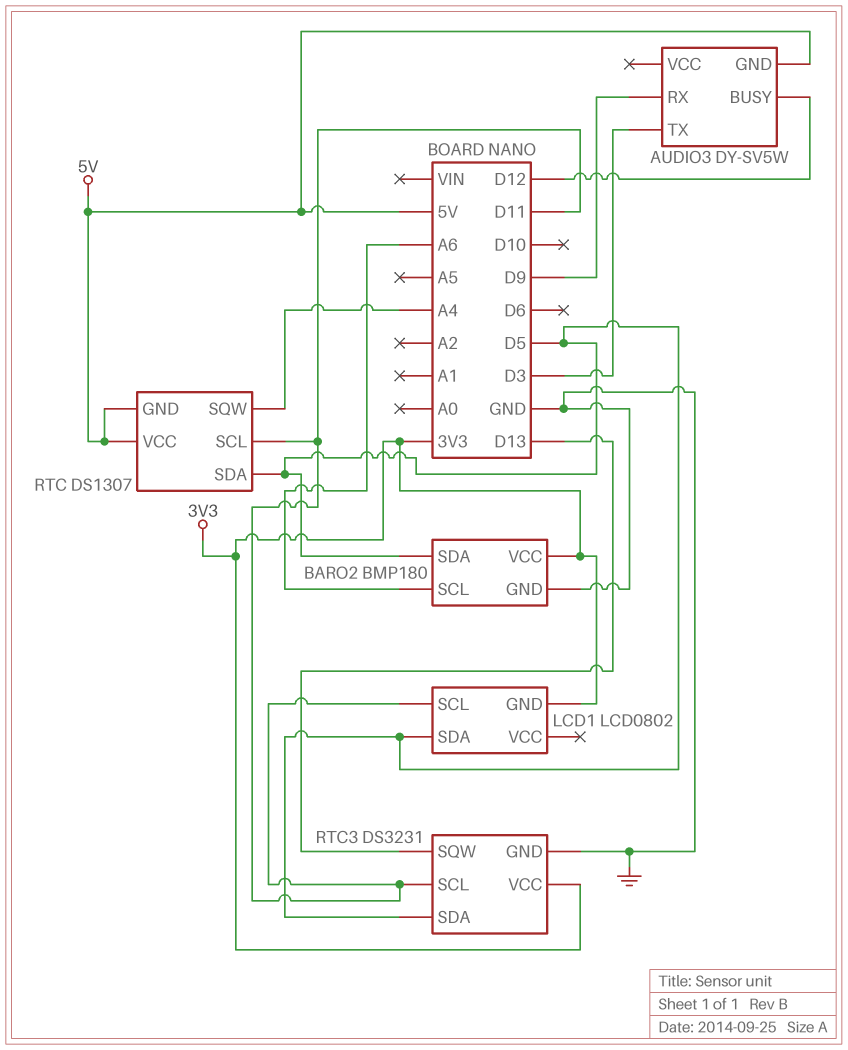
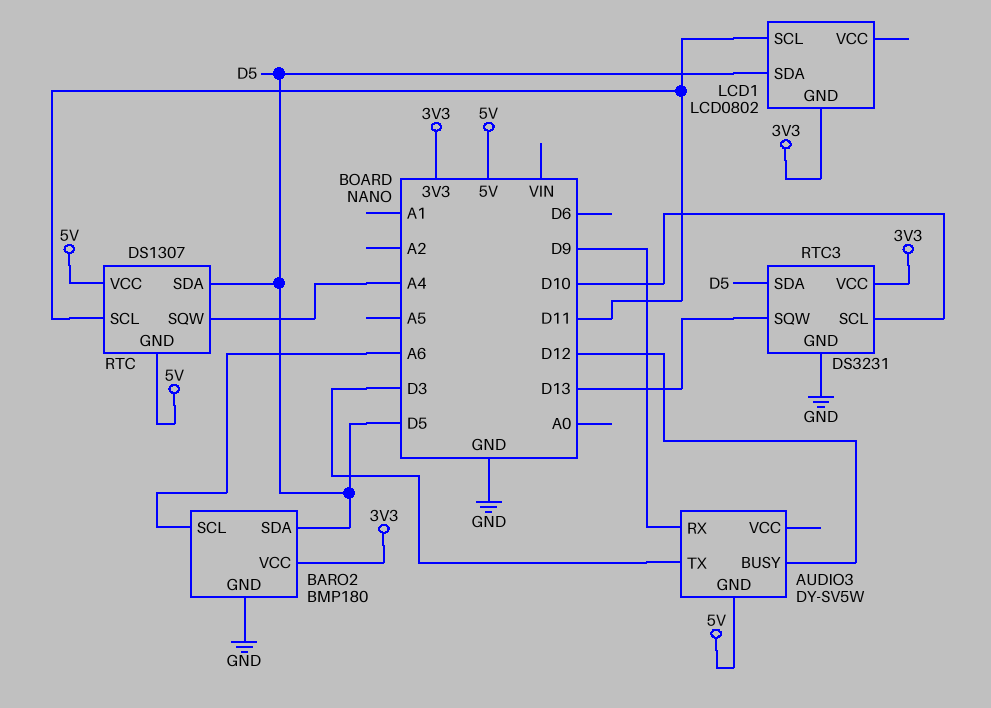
RTC3 pin SCL: D11 -> D10

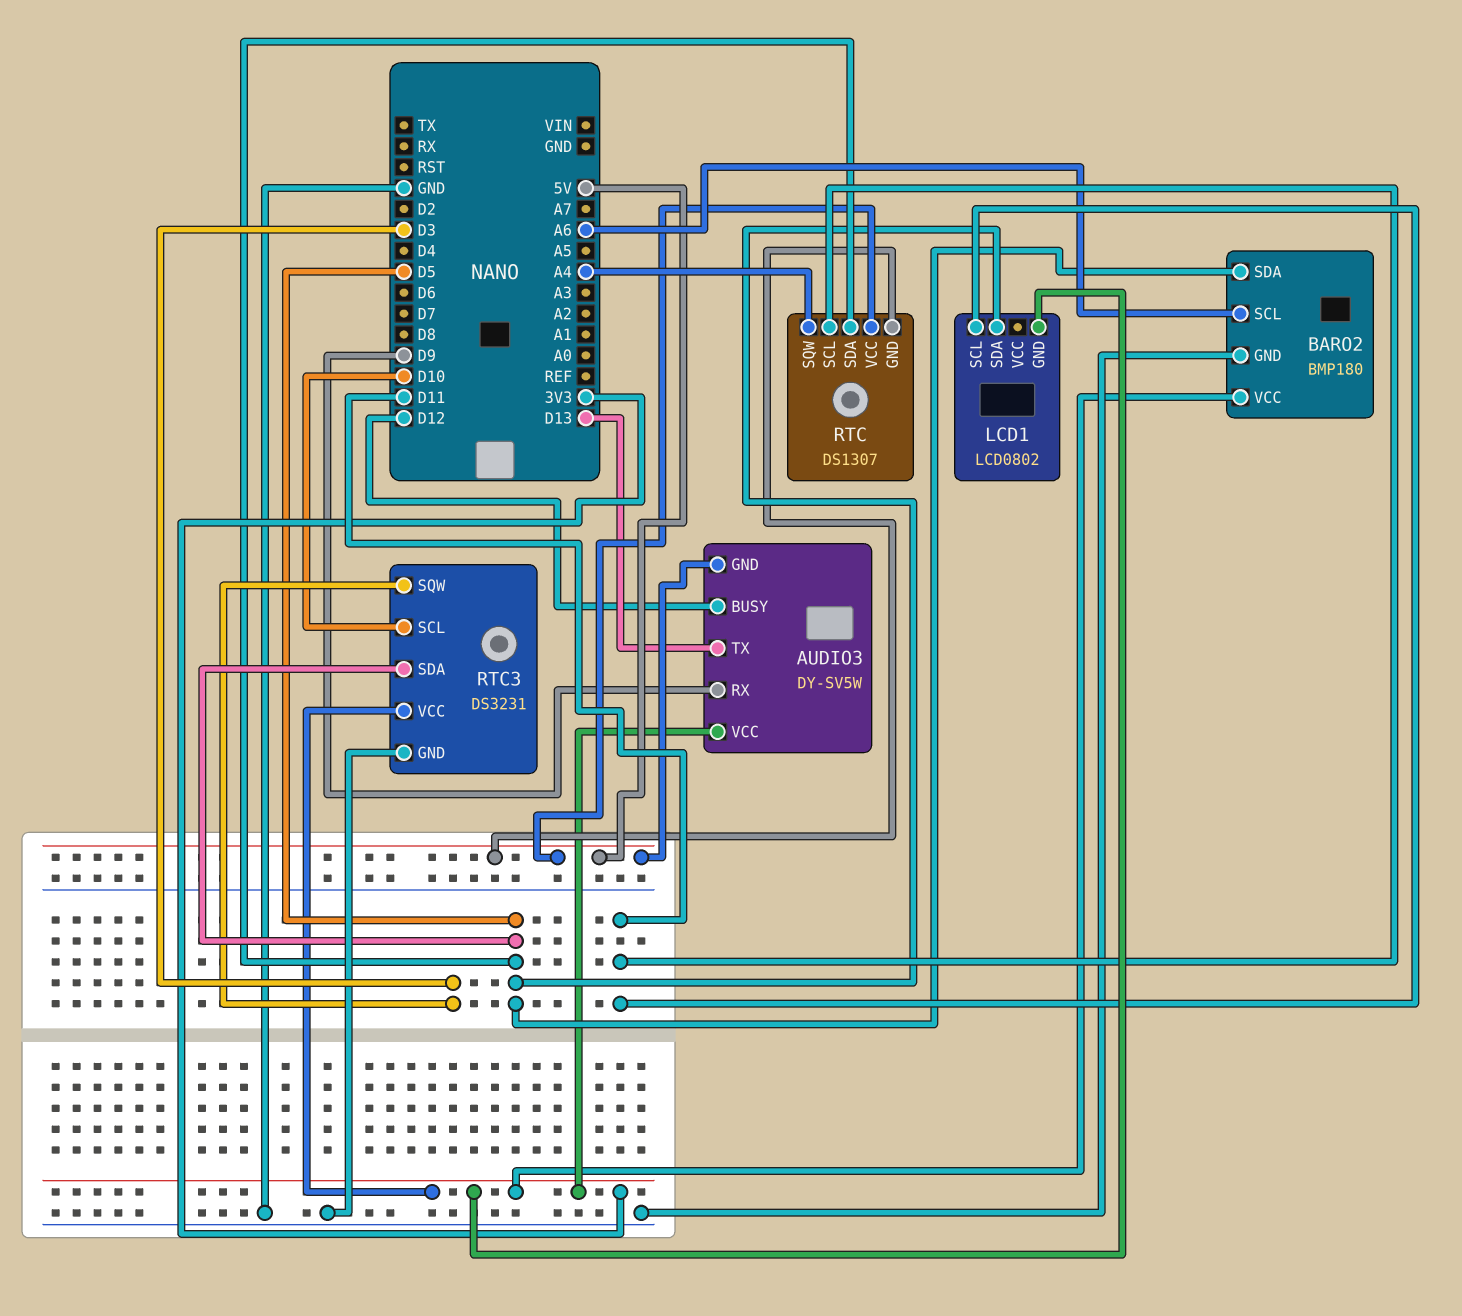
AUDIO3 pin TX: D3 -> D13
AUDIO3 pin VCC: none -> 3V3
RTC3 pin SQW: D13 -> D3

